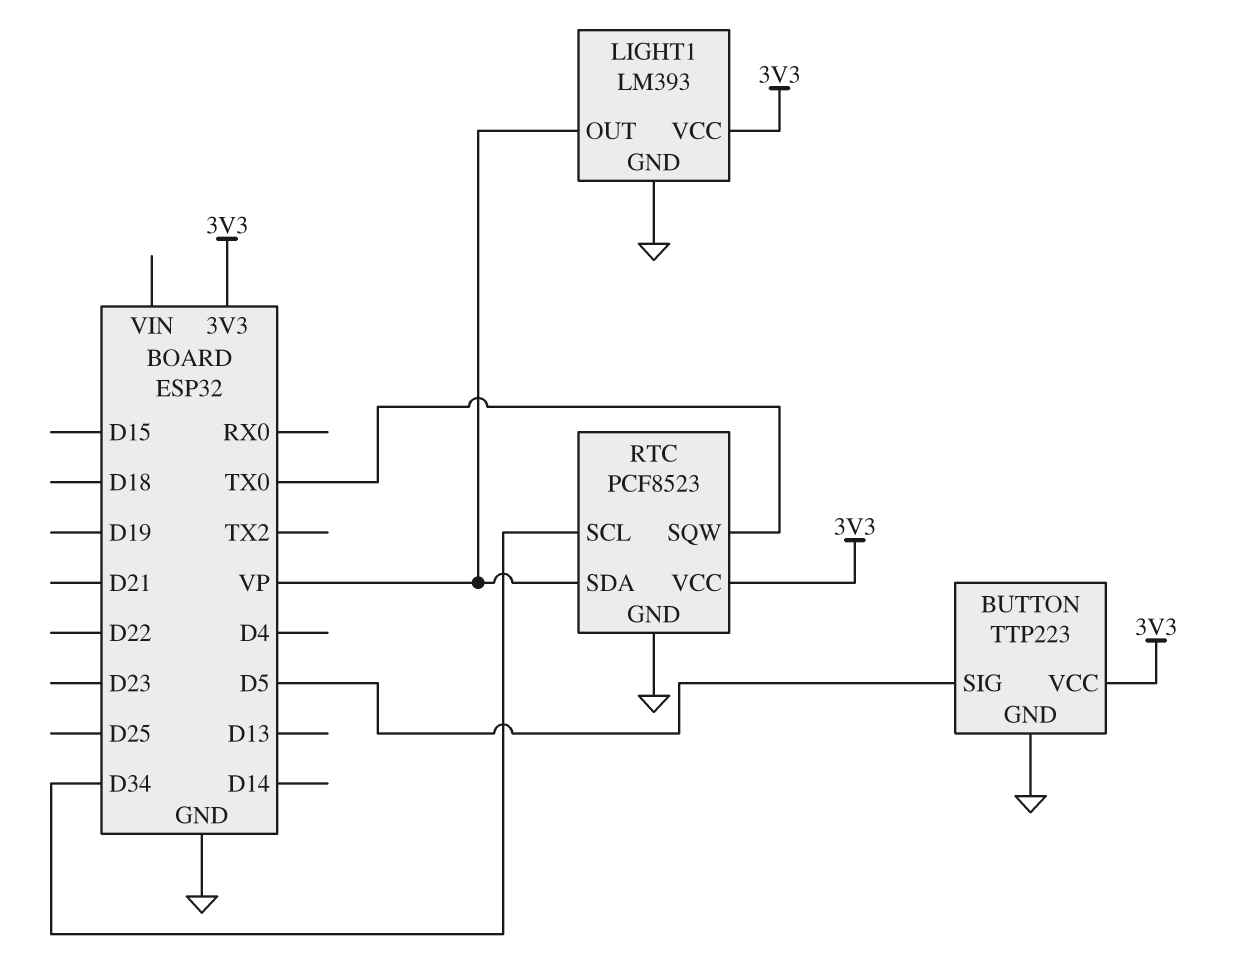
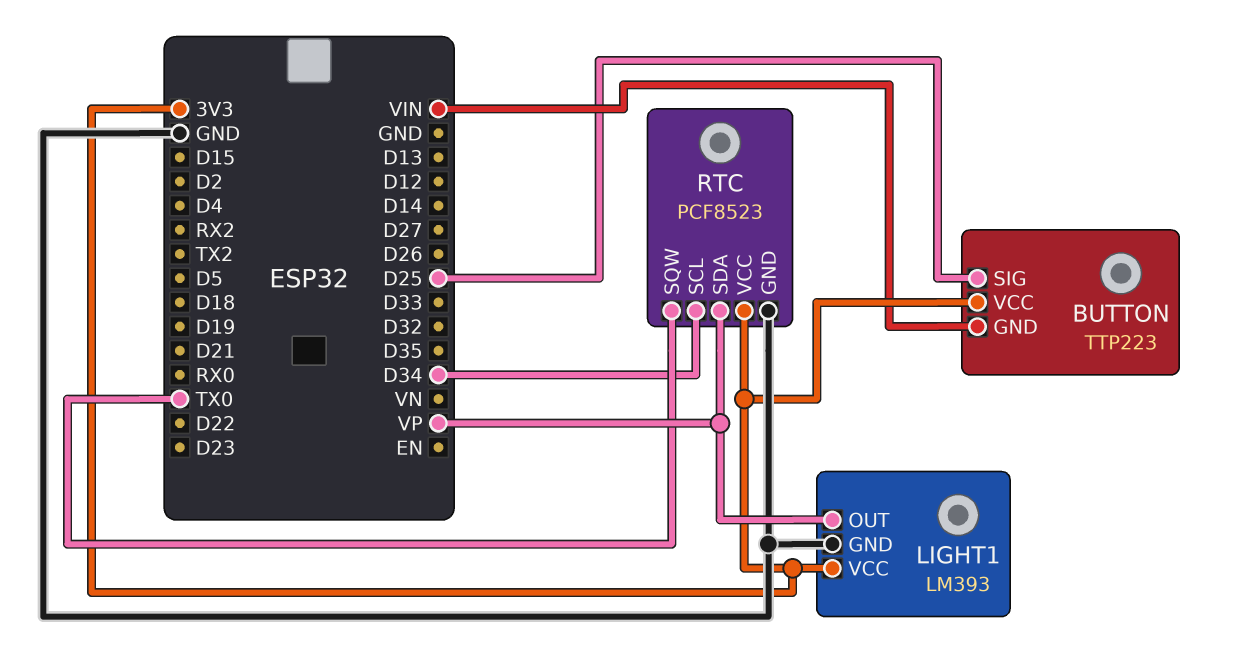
BUTTON pin GND: GND -> VIN
BUTTON pin SIG: D5 -> D25

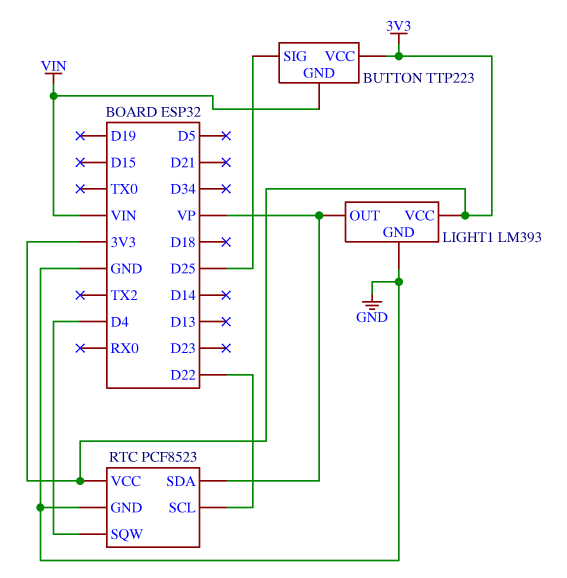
RTC pin SCL: D34 -> D22
RTC pin SQW: TX0 -> D4

